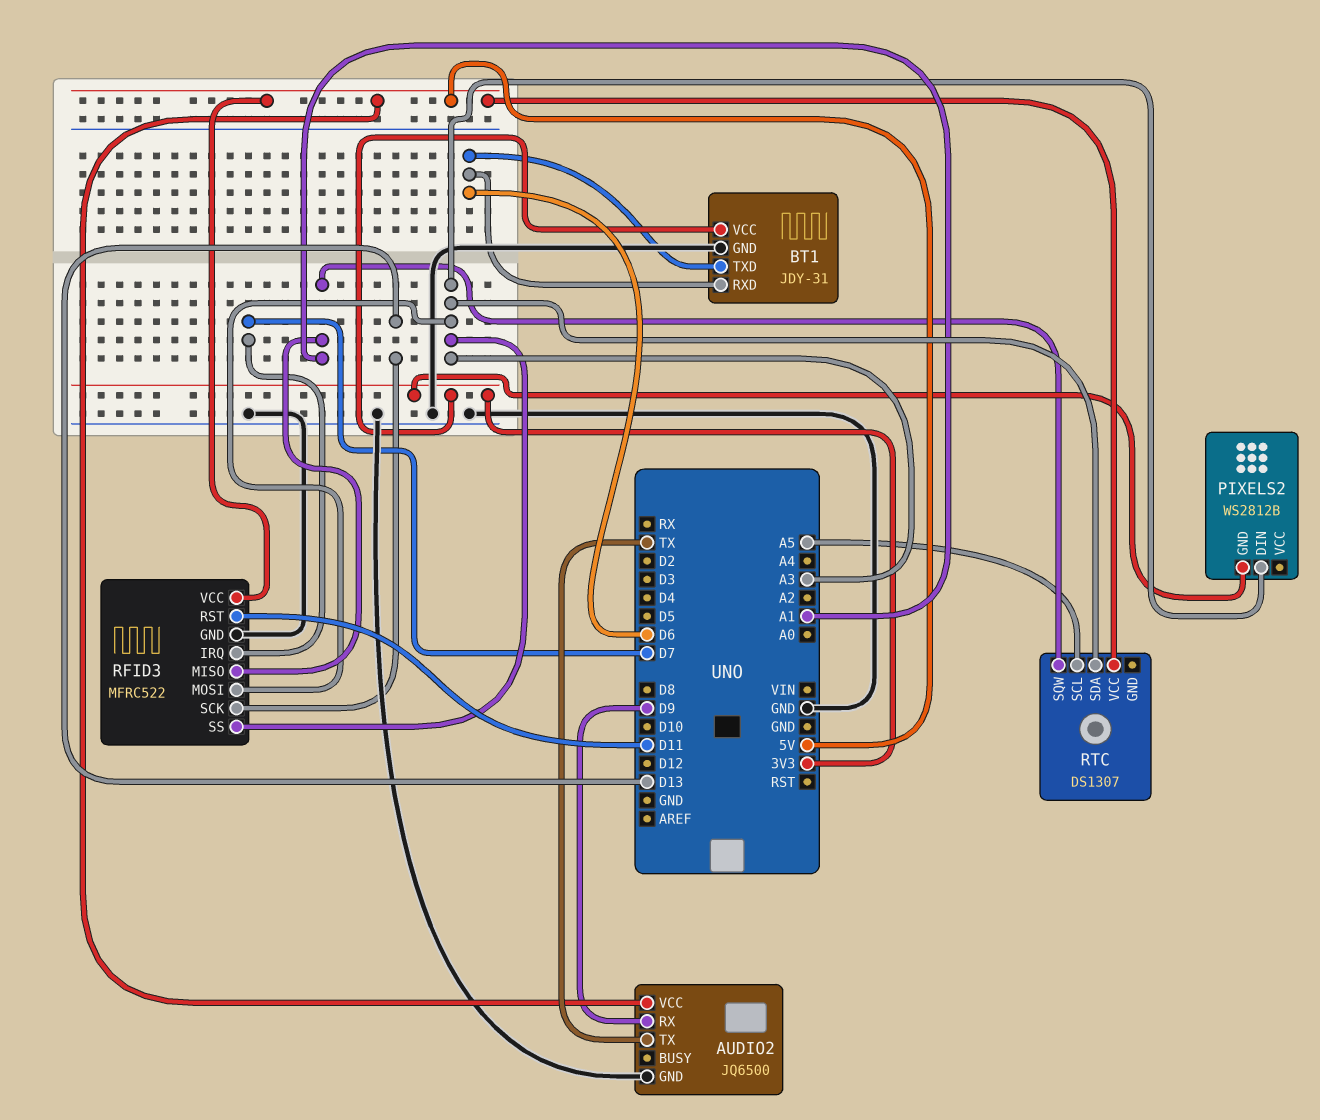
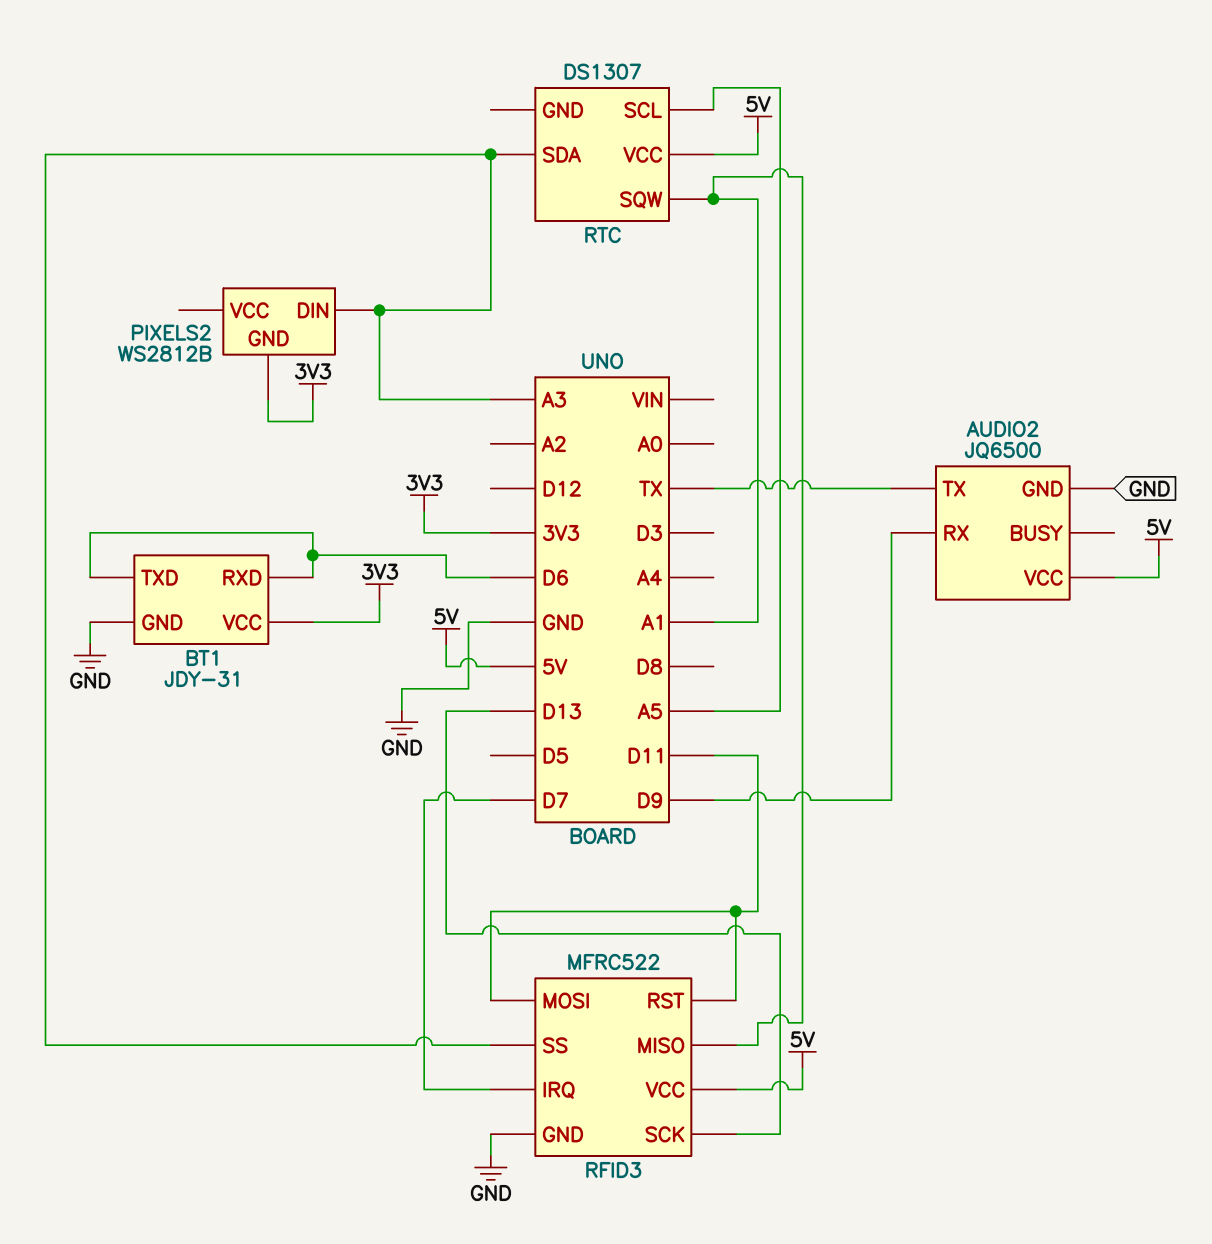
RFID3 pin MOSI: A3 -> D11

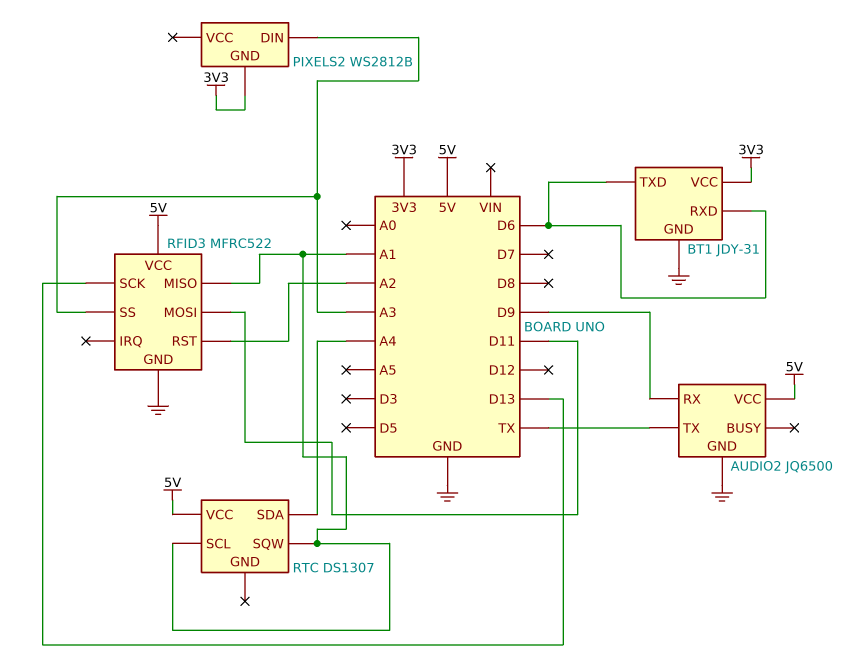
RFID3 pin IRQ: D7 -> none
RFID3 pin RST: D11 -> A2
RTC pin SCL: A5 -> A1
RTC pin SDA: A3 -> A4

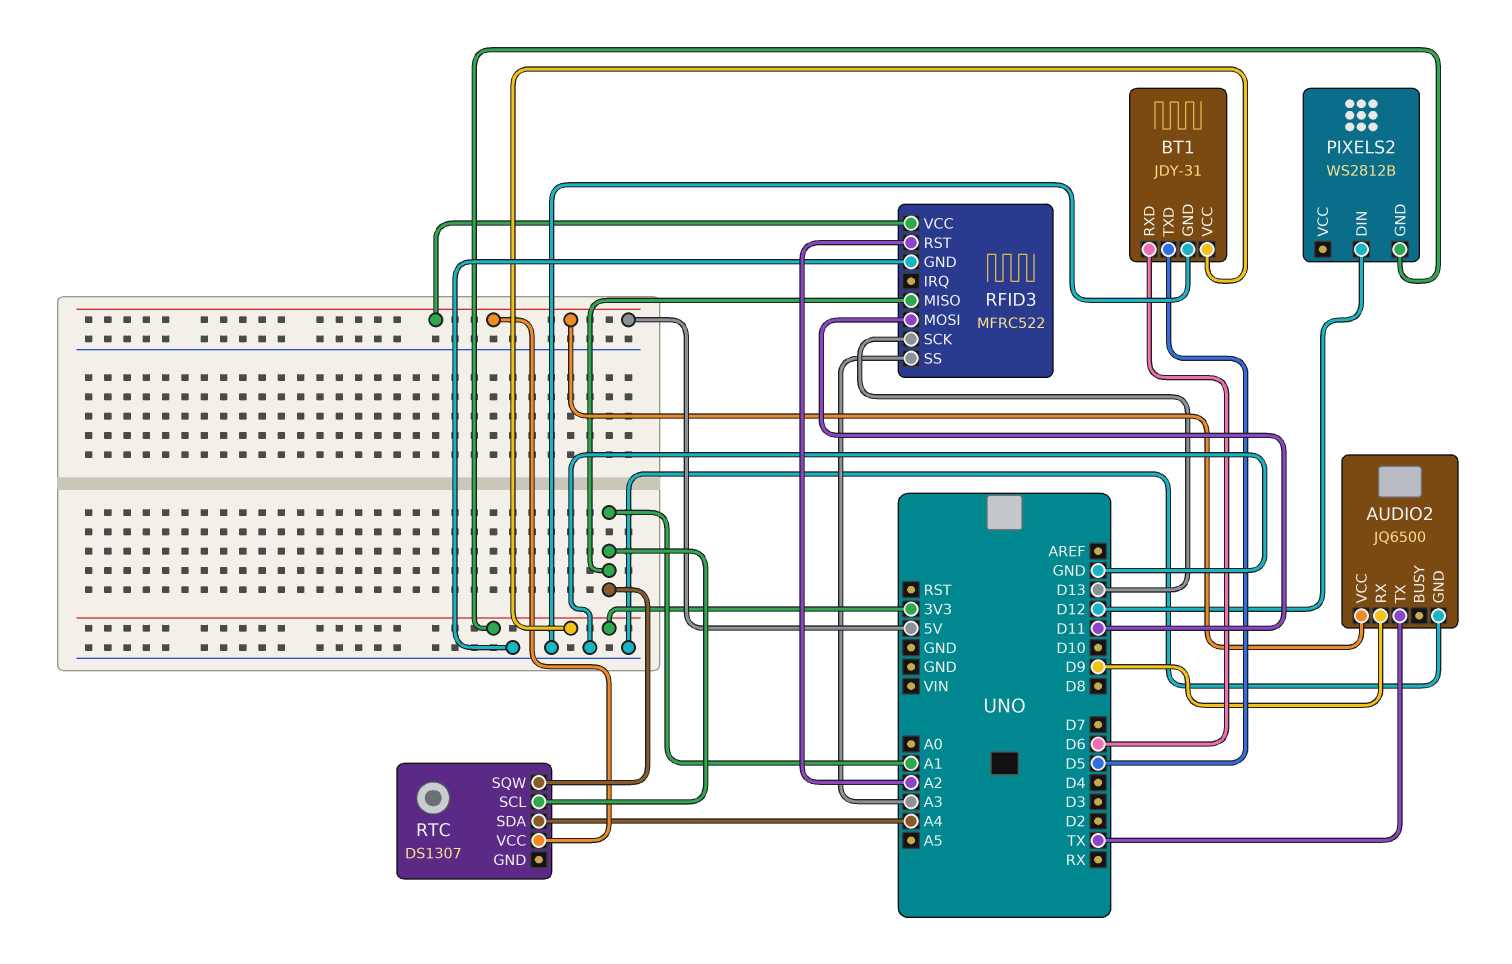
BT1 pin TXD: D6 -> D5
PIXELS2 pin DIN: A3 -> D12

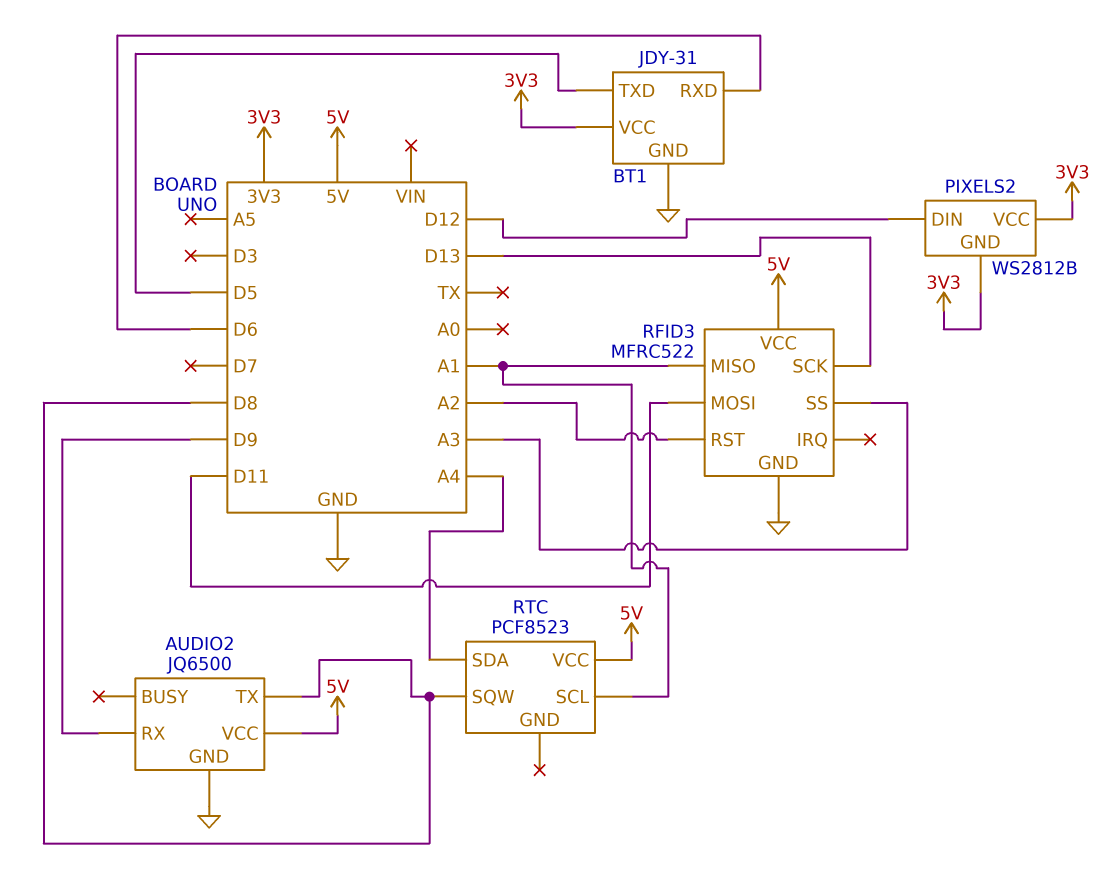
AUDIO2 pin TX: TX -> D8
PIXELS2 pin VCC: none -> 3V3
RTC: DS1307 -> PCF8523
RTC pin SQW: A1 -> D8

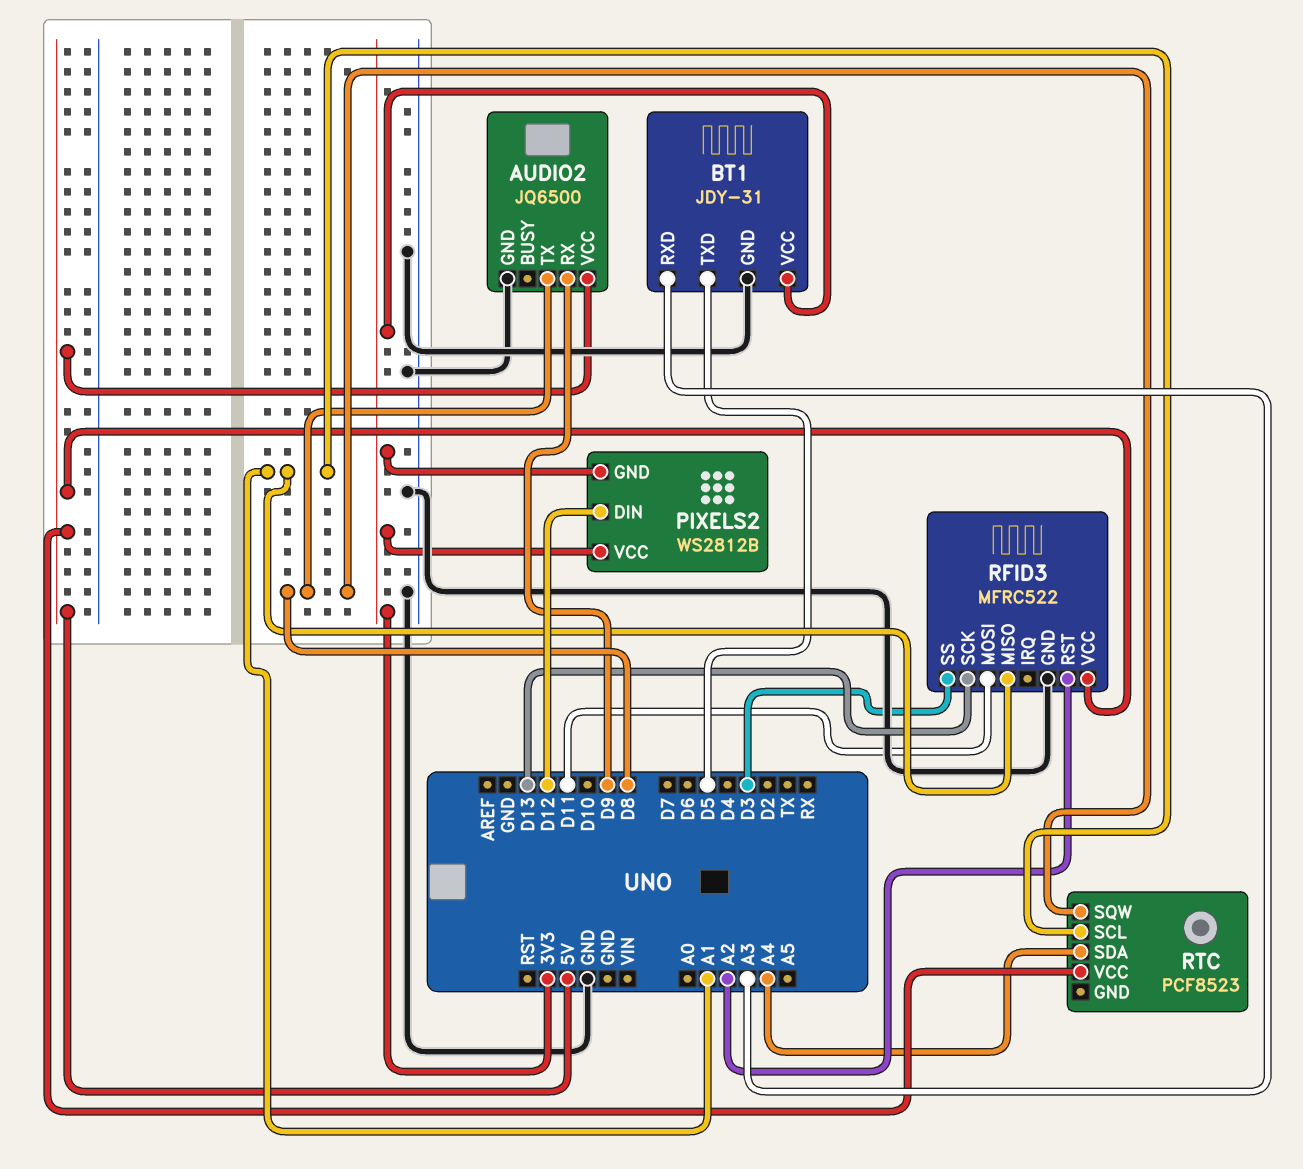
BT1 pin RXD: D6 -> A3
RFID3 pin SS: A3 -> D3

